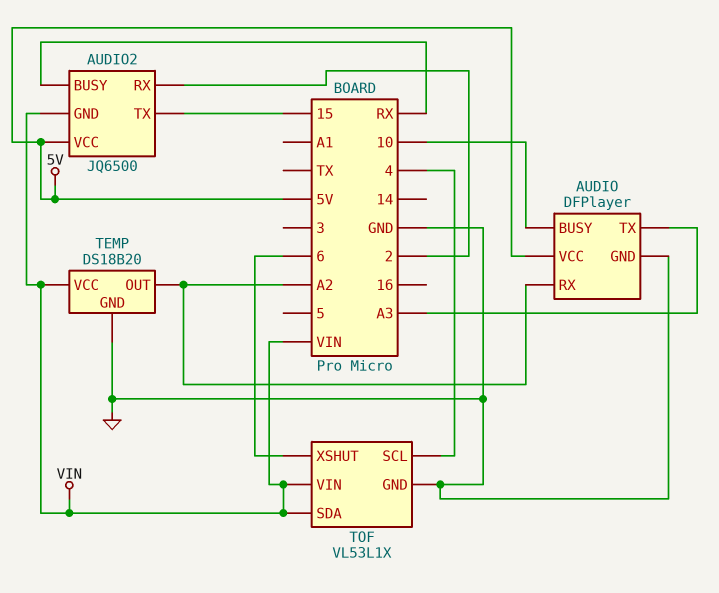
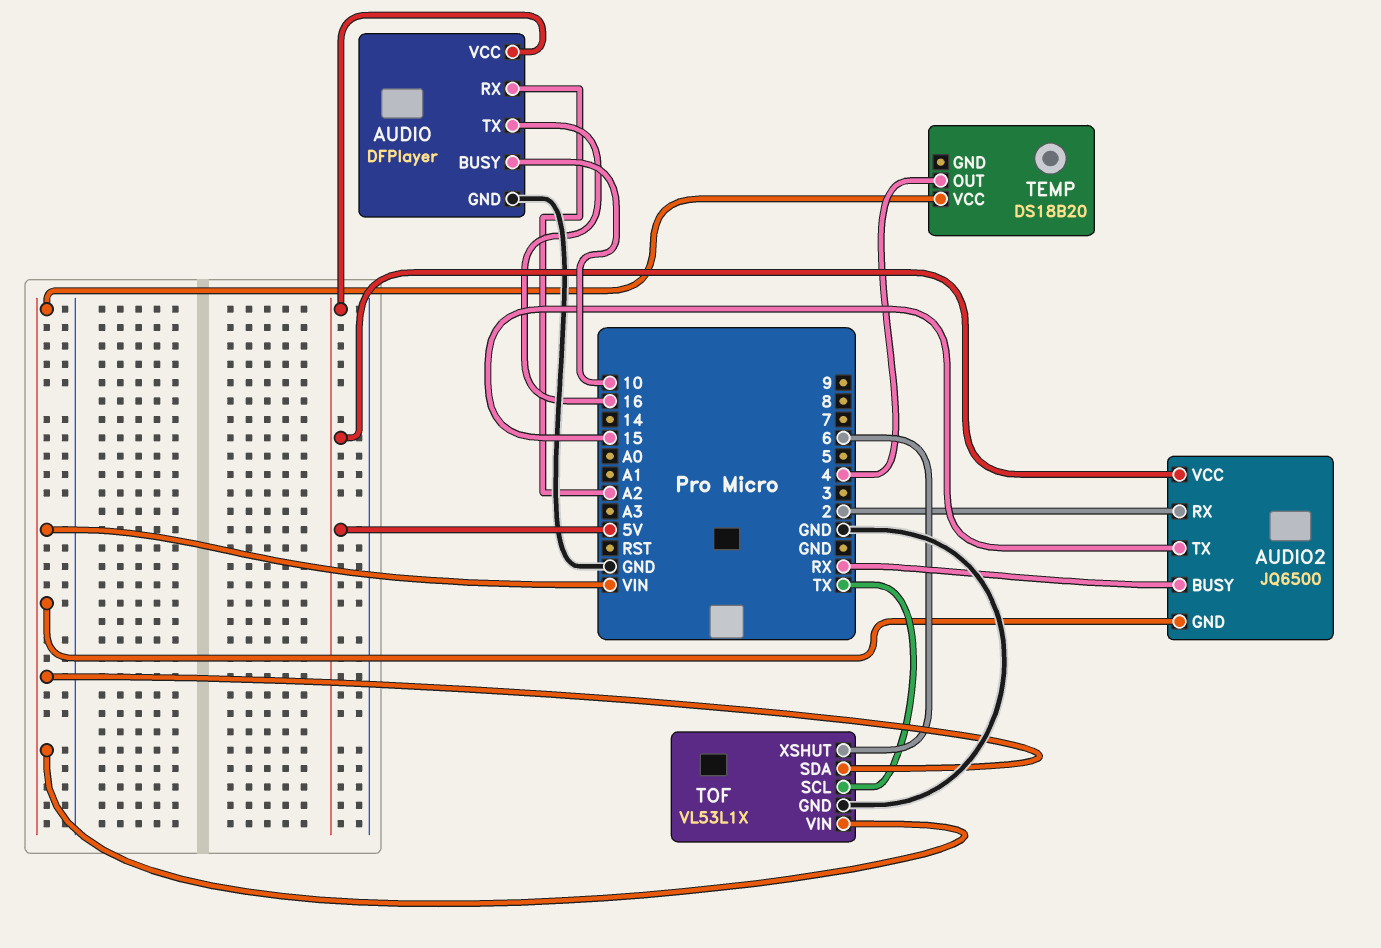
AUDIO pin TX: A3 -> 16
TEMP pin GND: GND -> none
TEMP pin OUT: A2 -> 4
TOF pin SCL: 4 -> TX

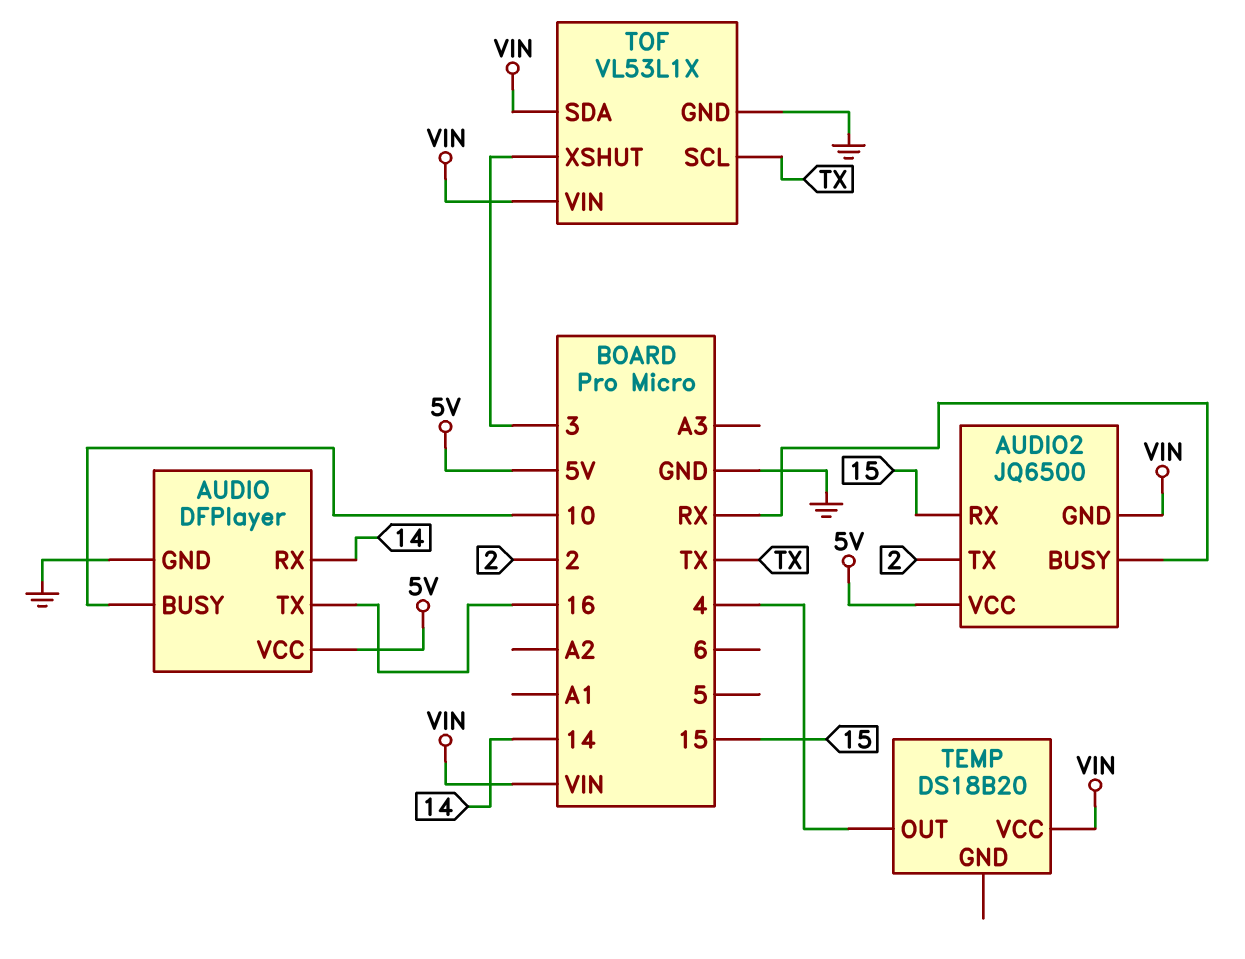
AUDIO pin RX: A2 -> 14
AUDIO2 pin RX: 2 -> 15
AUDIO2 pin TX: 15 -> 2
TOF pin XSHUT: 6 -> 3

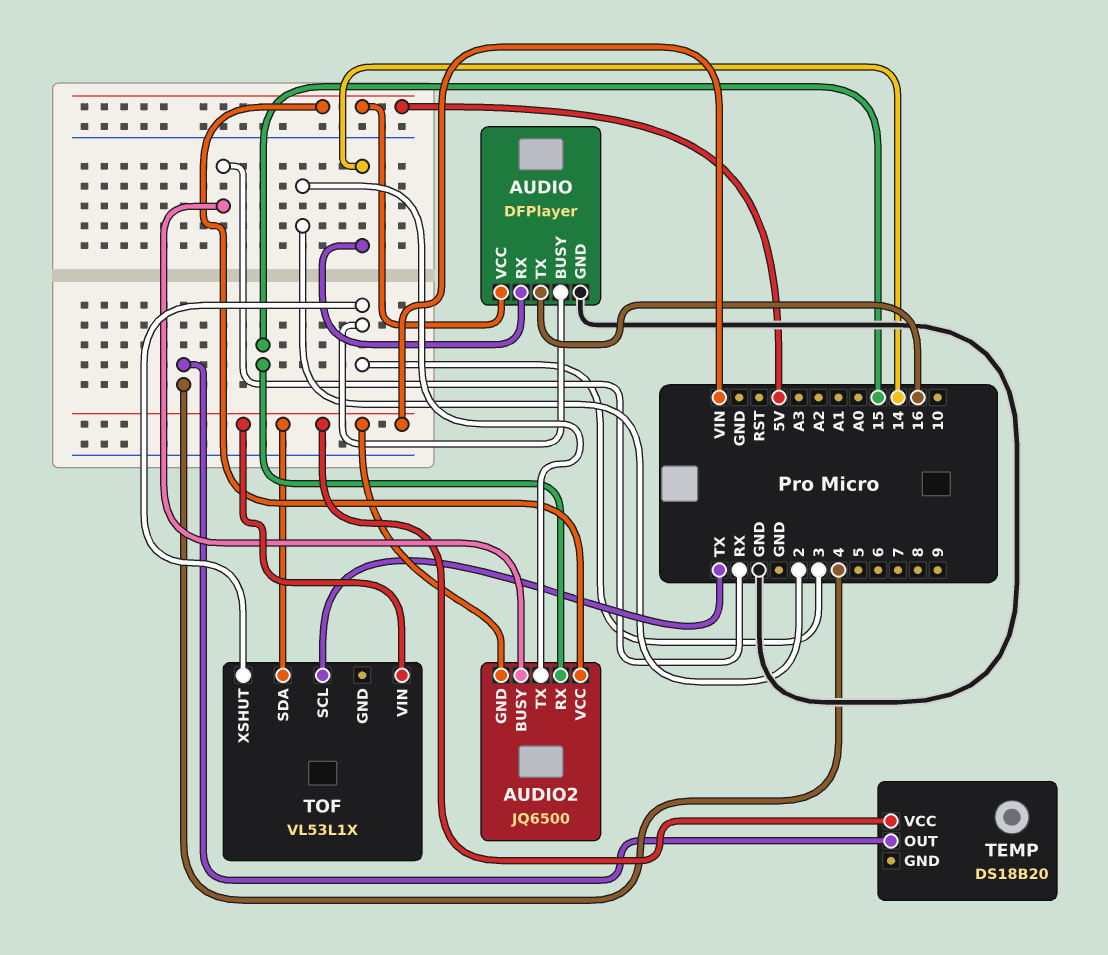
AUDIO pin BUSY: 10 -> 3
TOF pin GND: GND -> none

